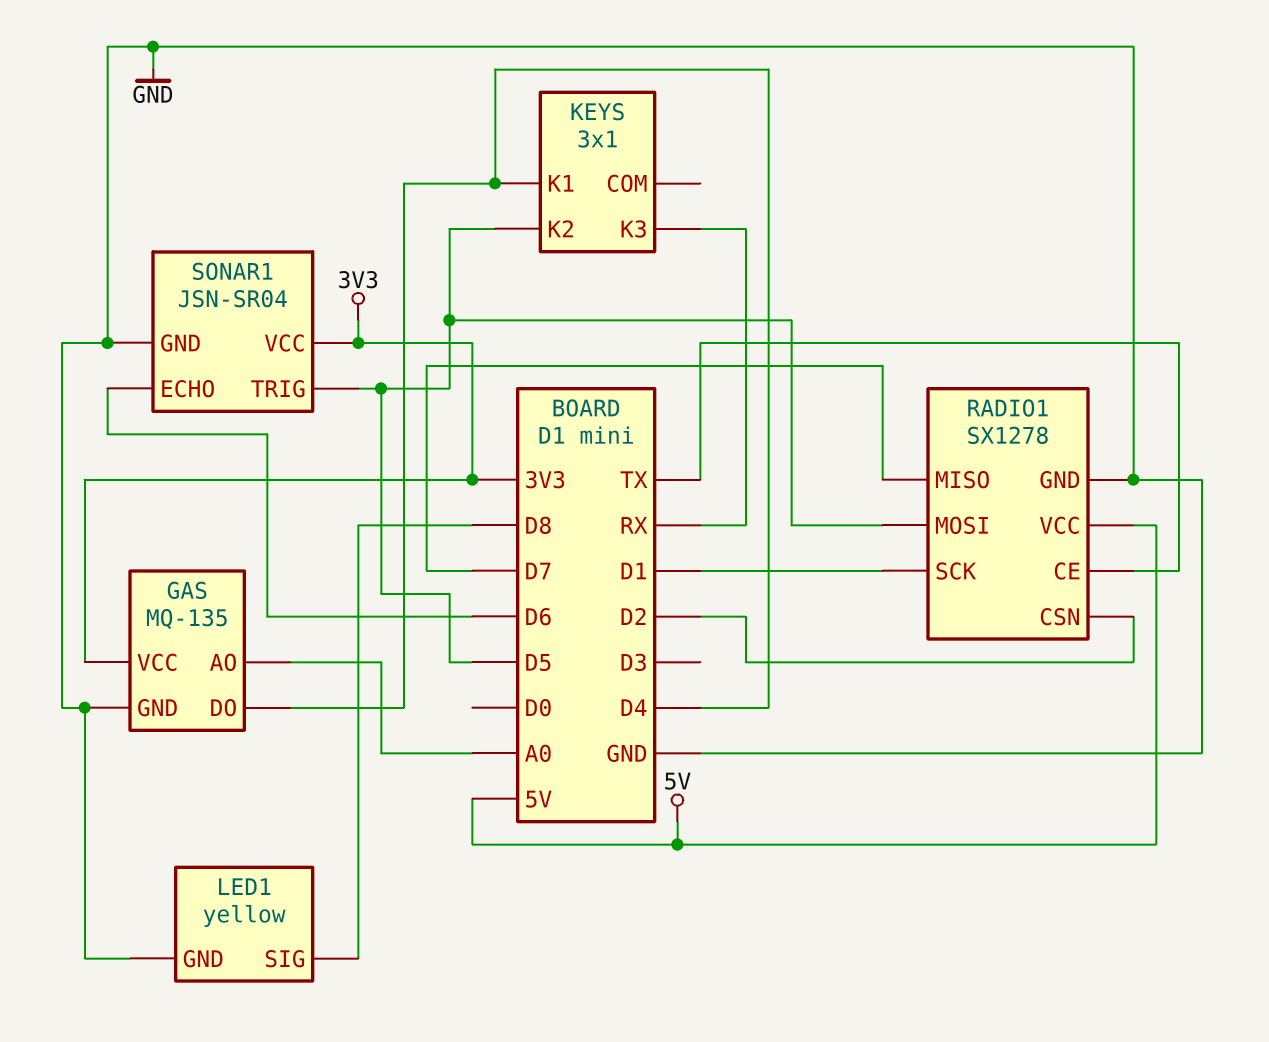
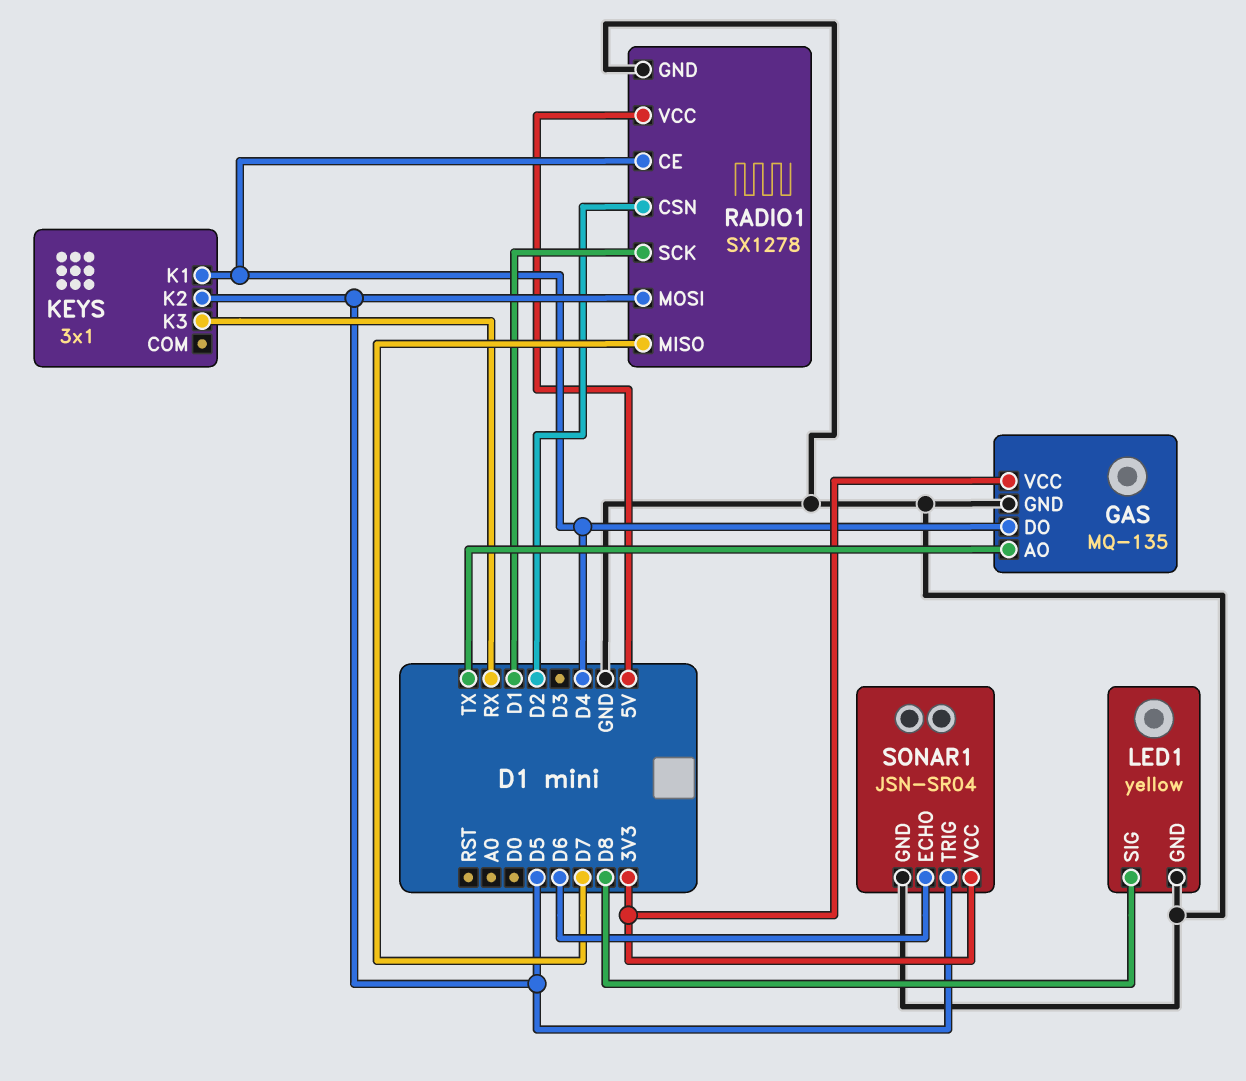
GAS pin AO: A0 -> TX
RADIO1 pin CE: TX -> D4

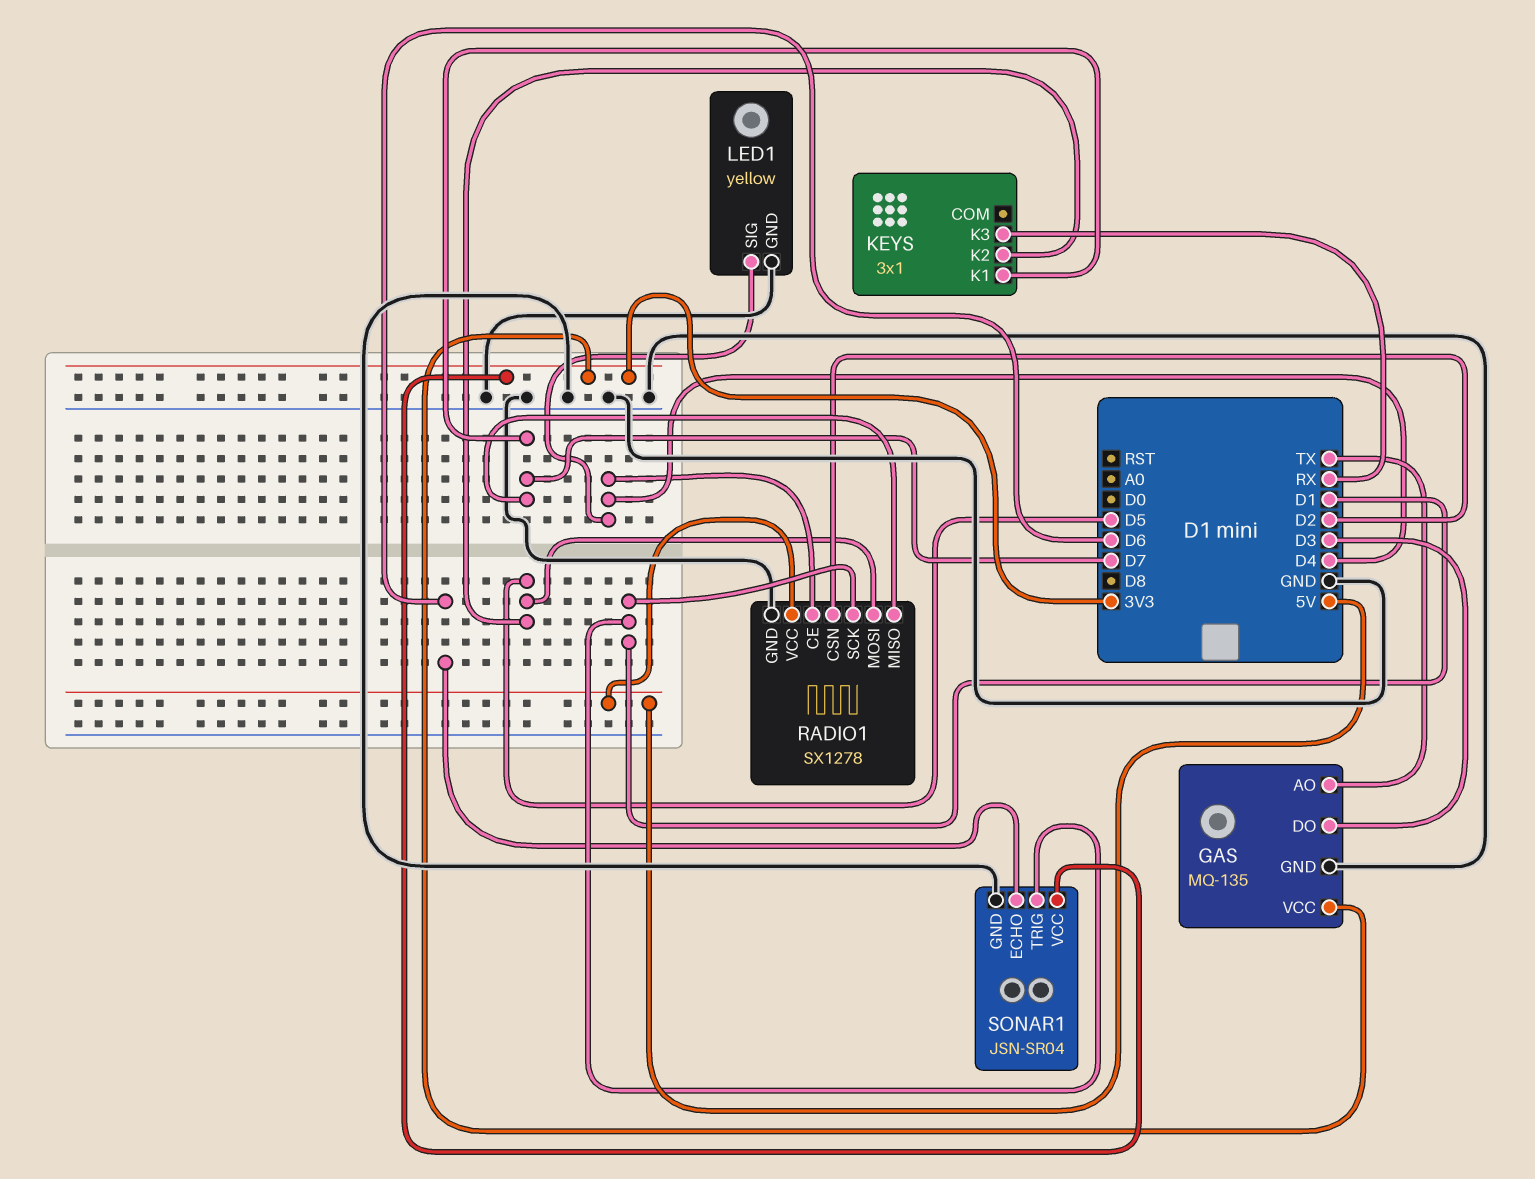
GAS pin DO: D4 -> D3
KEYS pin K1: D4 -> D7
LED1 pin SIG: D8 -> D4
SONAR1 pin TRIG: D5 -> D1

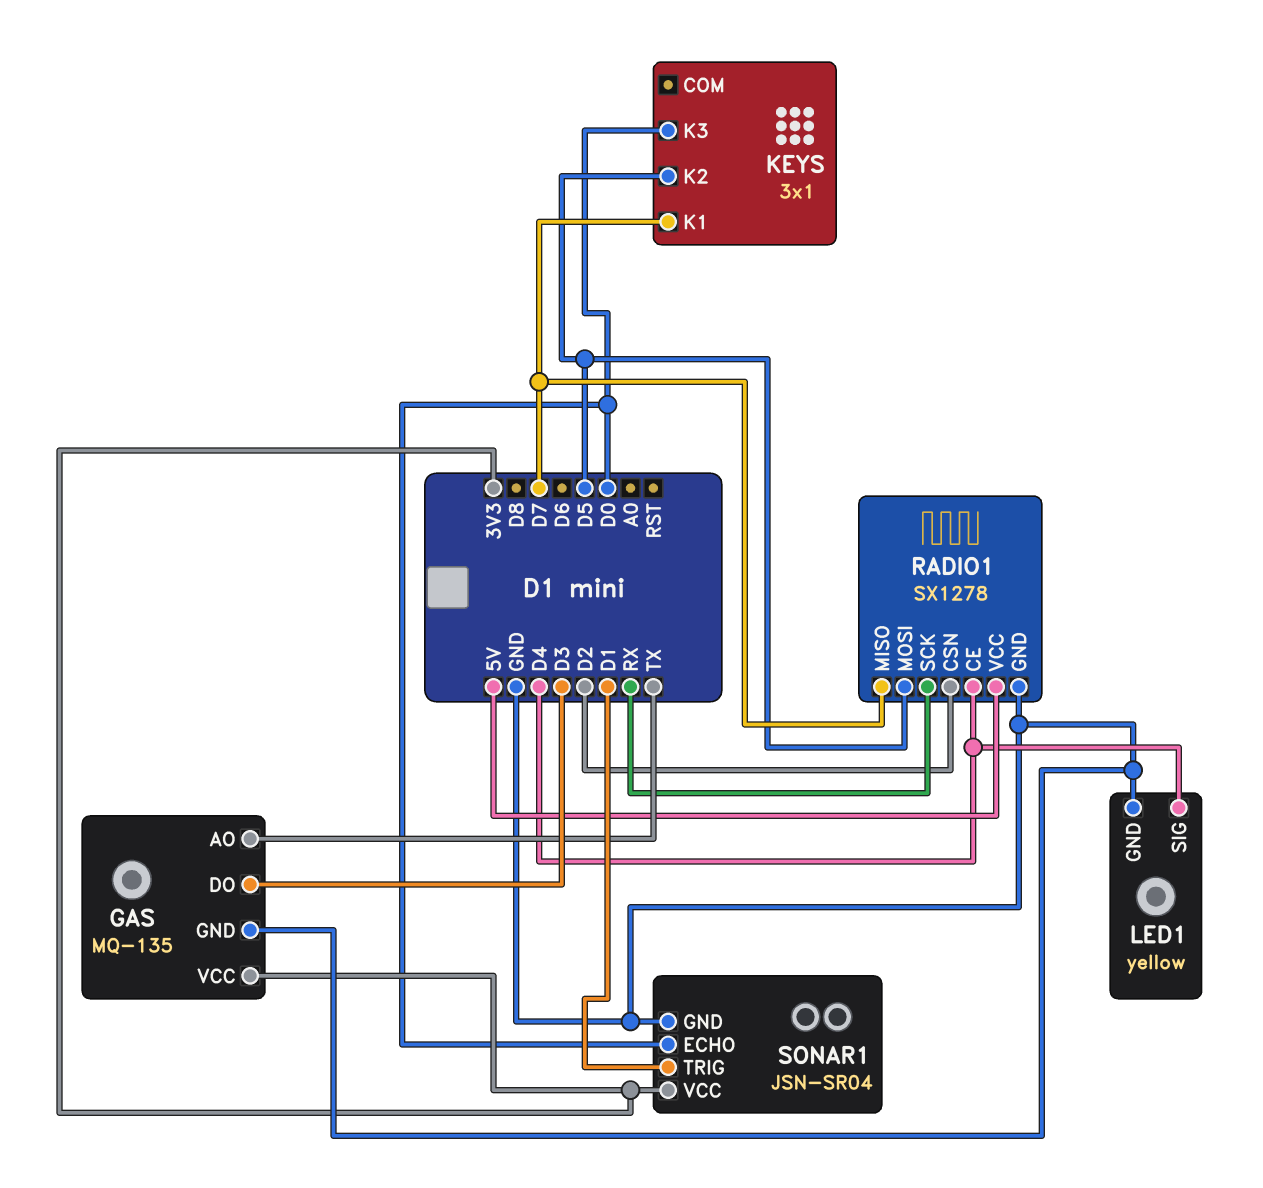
KEYS pin K3: RX -> D0
RADIO1 pin SCK: D1 -> RX
SONAR1 pin ECHO: D6 -> D0

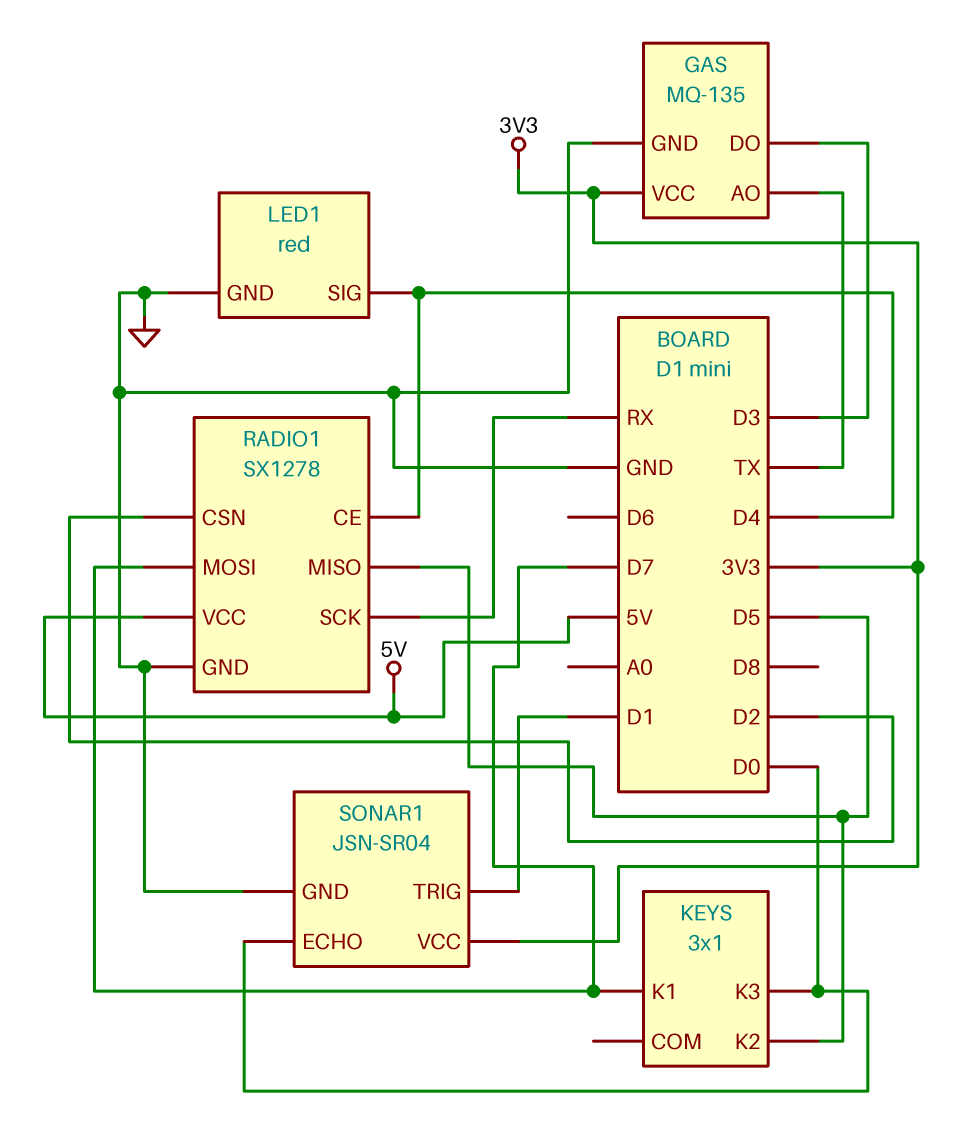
LED1: yellow -> red
RADIO1 pin MISO: D7 -> D5
RADIO1 pin MOSI: D5 -> D7

